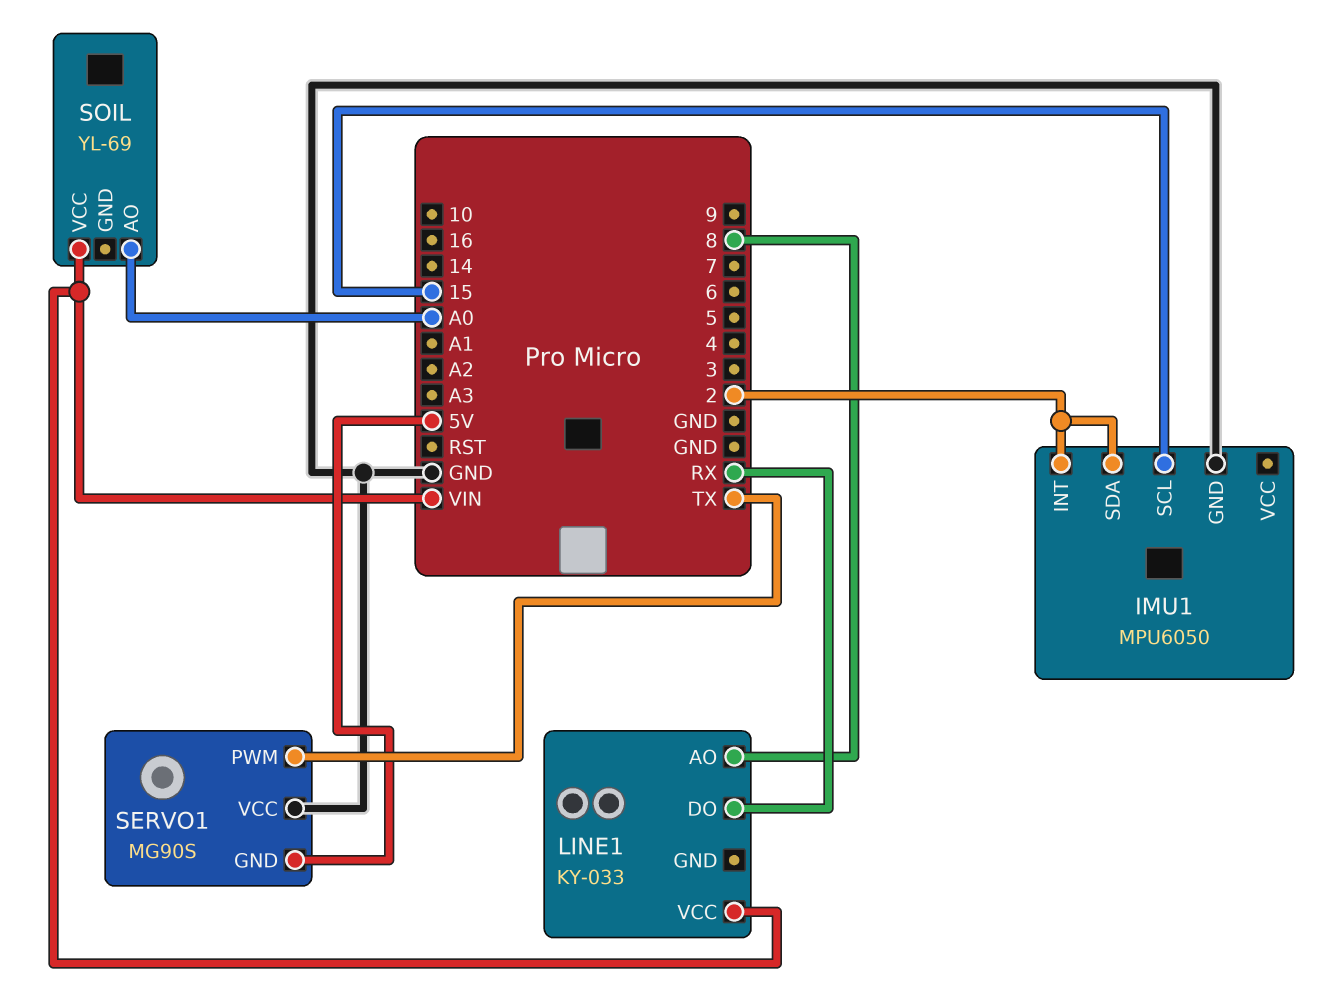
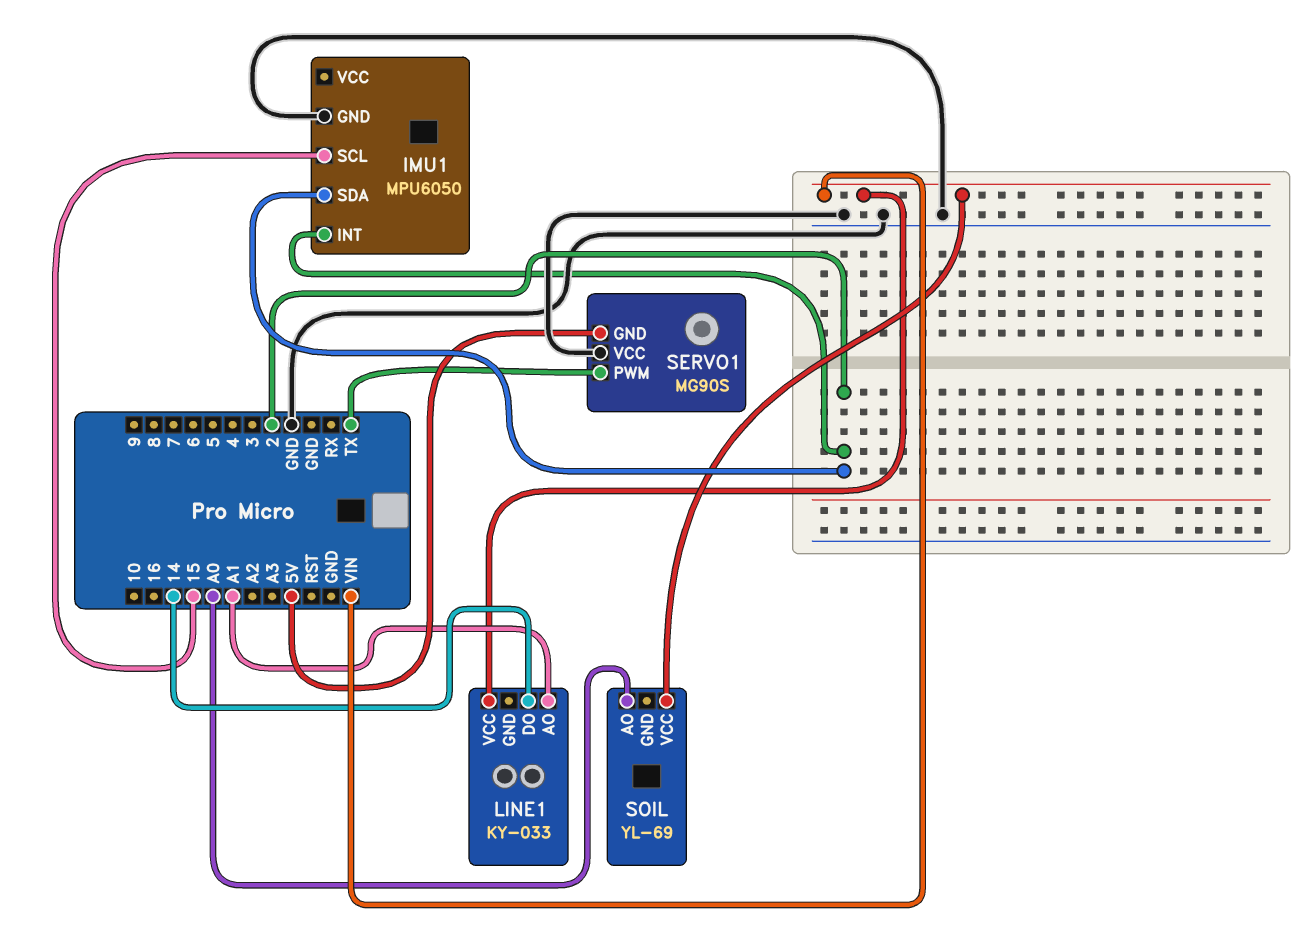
LINE1 pin AO: 8 -> A1
LINE1 pin DO: RX -> 14

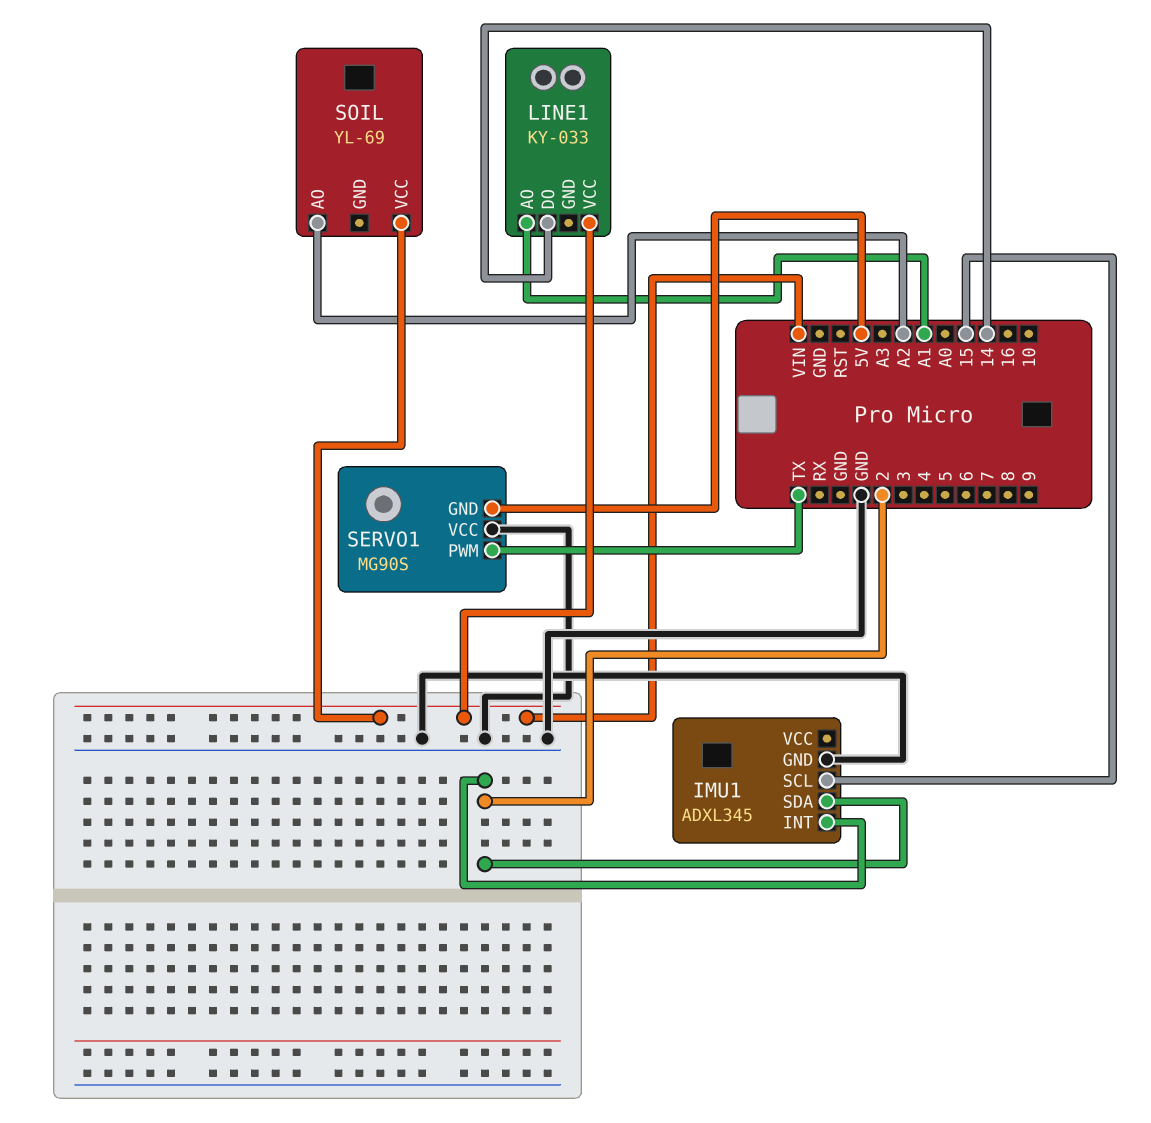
IMU1: MPU6050 -> ADXL345
SOIL pin AO: A0 -> A2

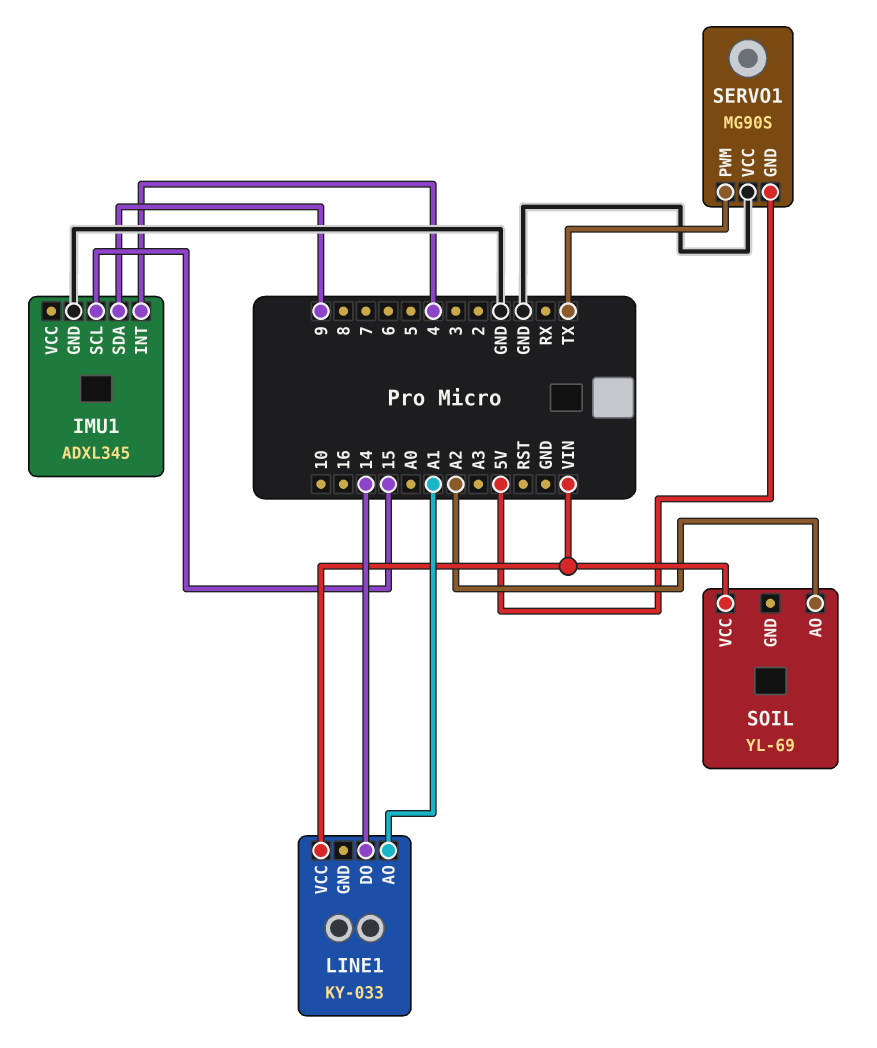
IMU1 pin INT: 2 -> 4
IMU1 pin SDA: 2 -> 9

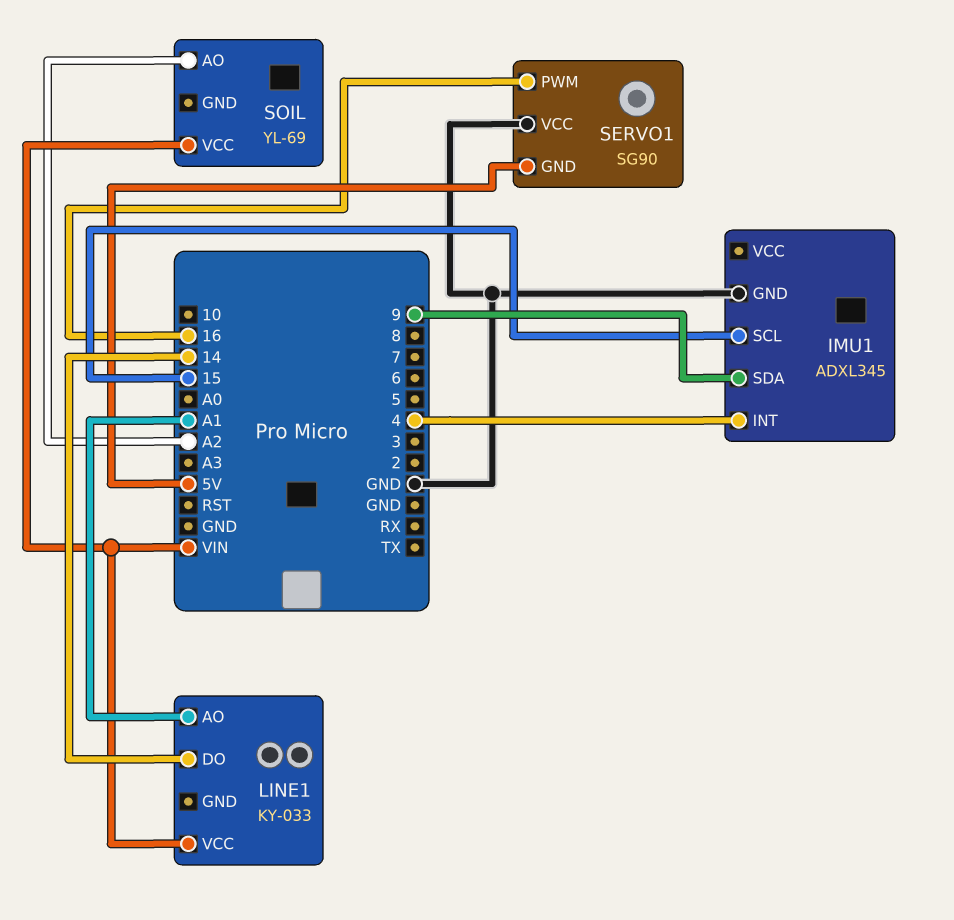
SERVO1: MG90S -> SG90
SERVO1 pin PWM: TX -> 16

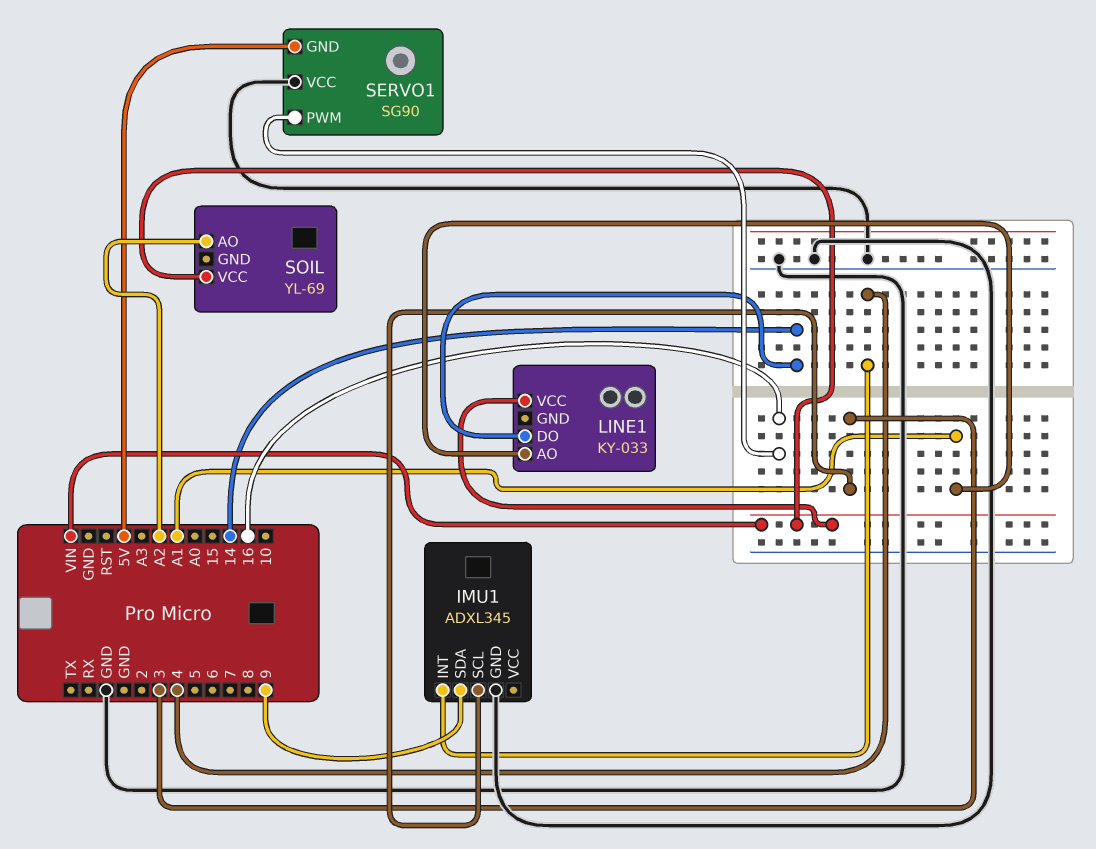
IMU1 pin SCL: 15 -> 3

